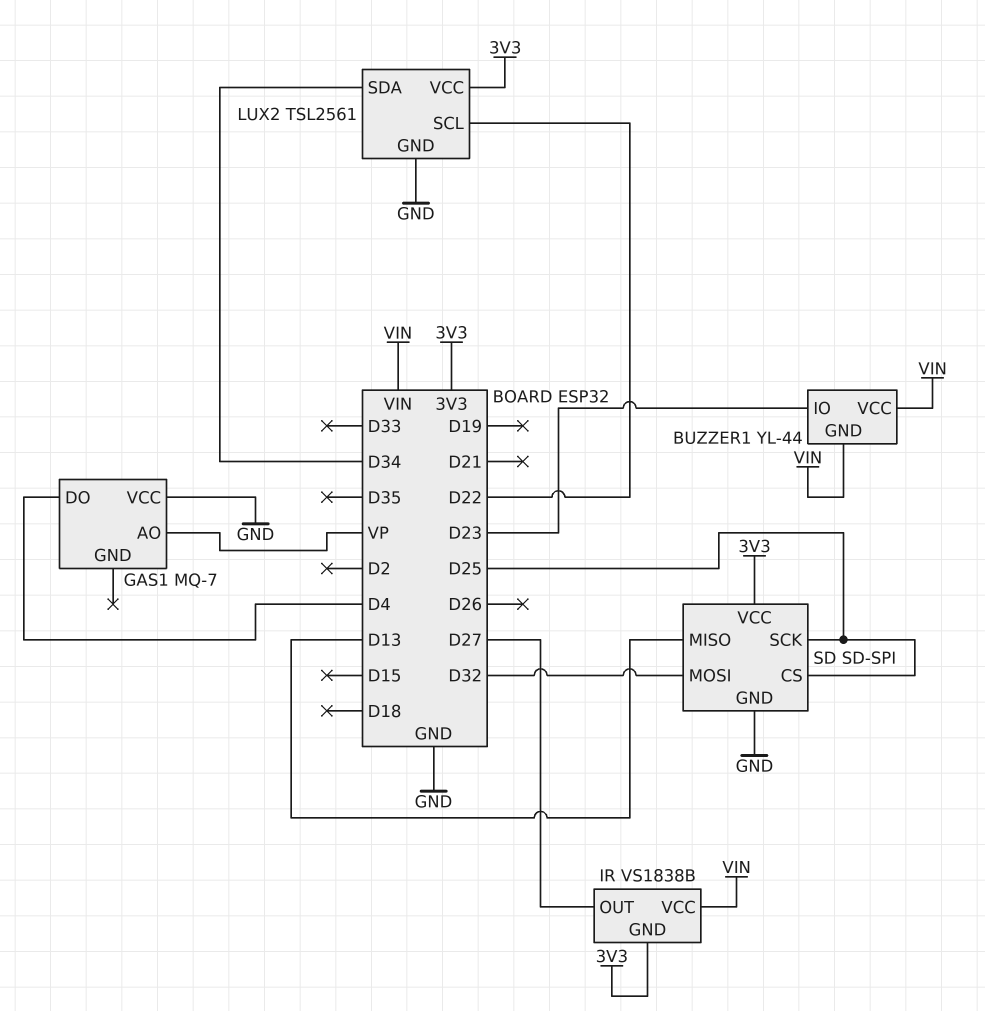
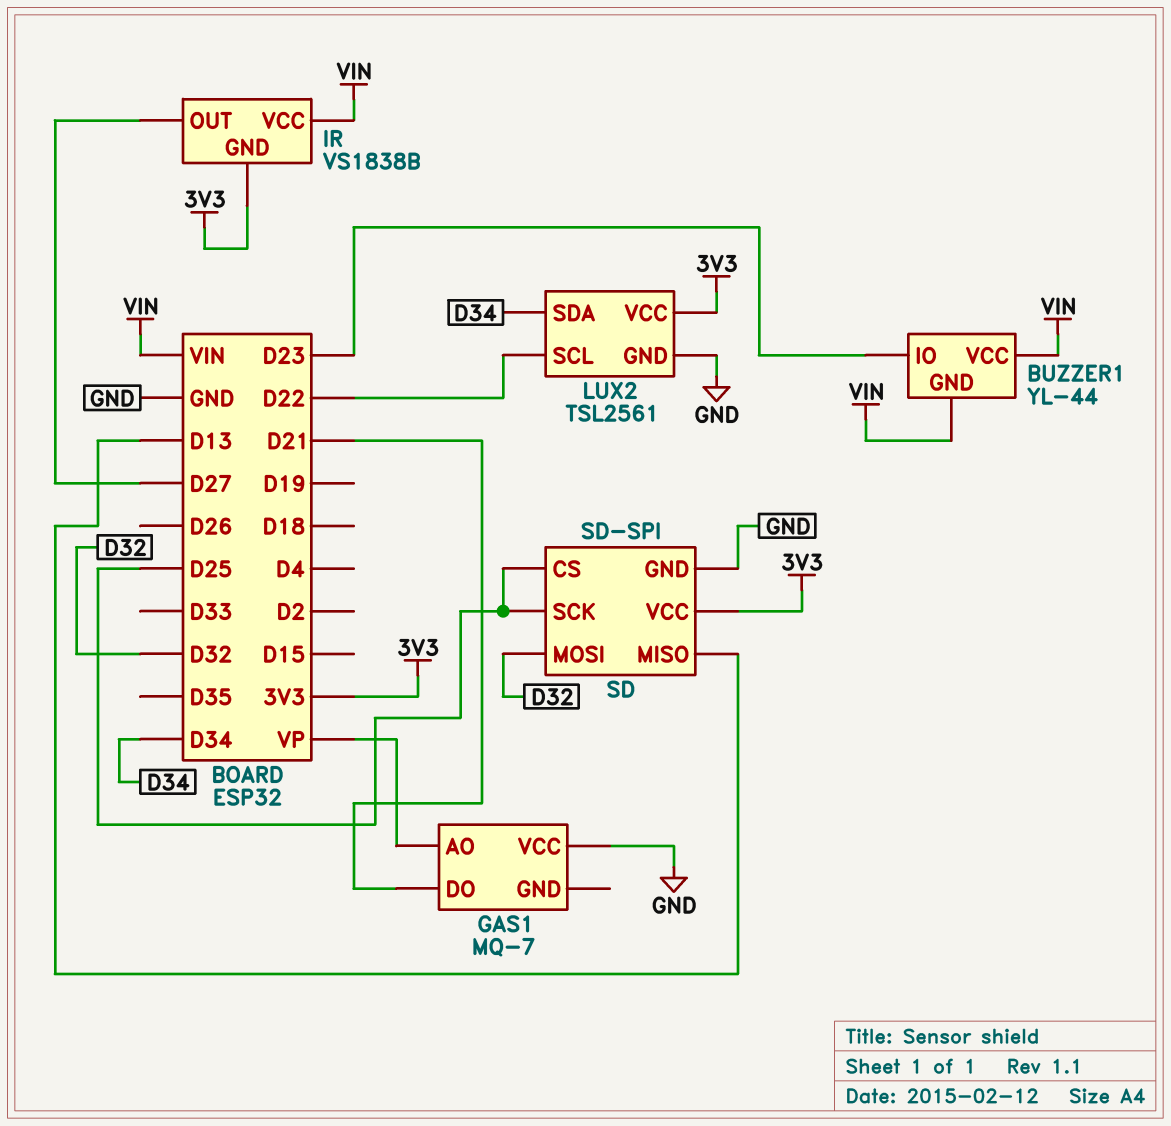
GAS1 pin DO: D4 -> D21

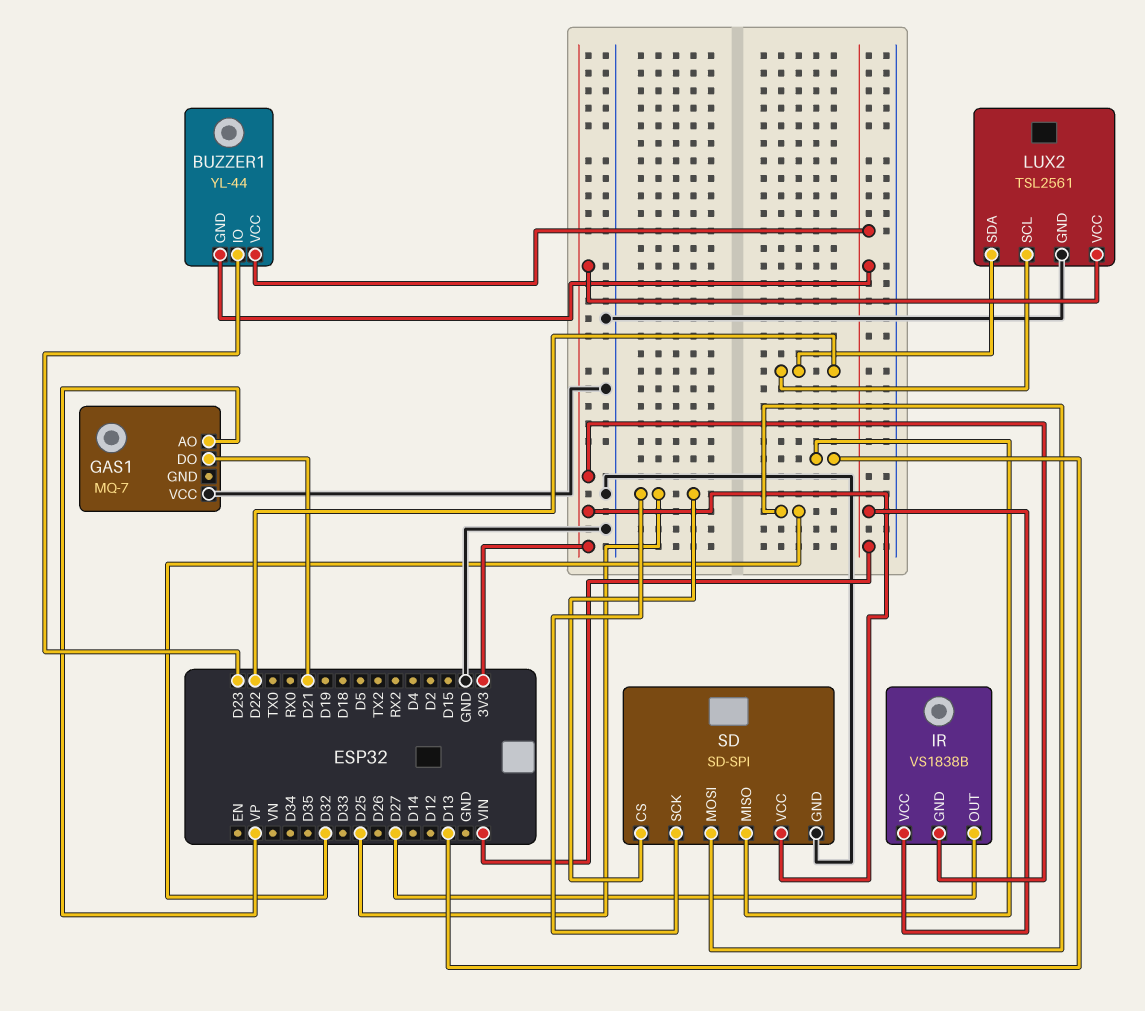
LUX2 pin SDA: D34 -> D22

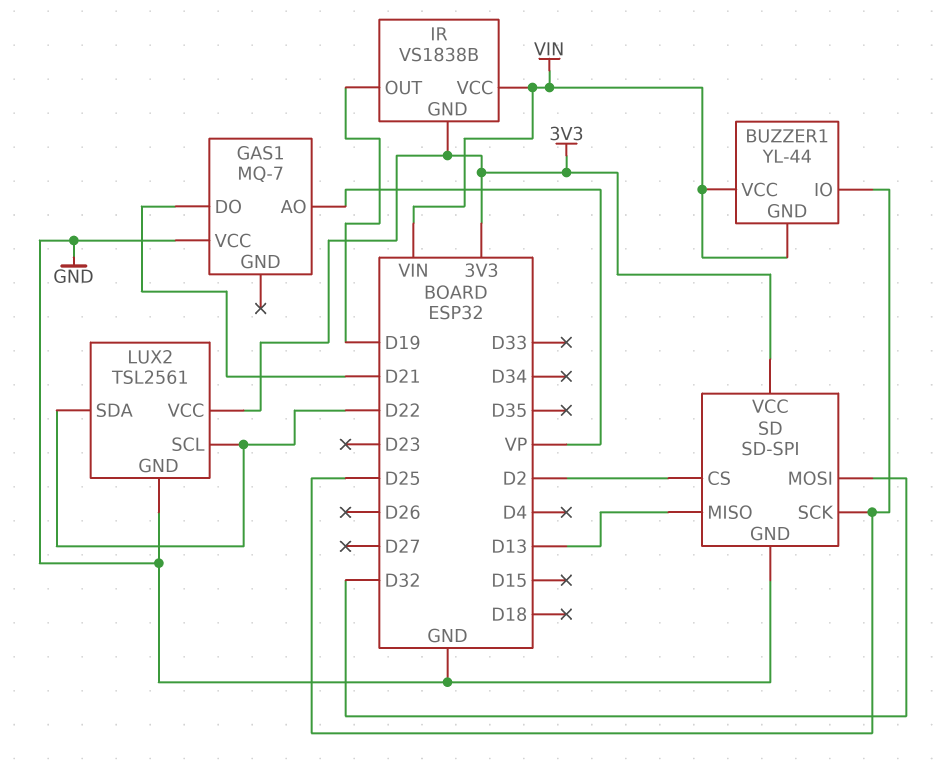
BUZZER1 pin IO: D23 -> D25
IR pin OUT: D27 -> D19
SD pin CS: D25 -> D2

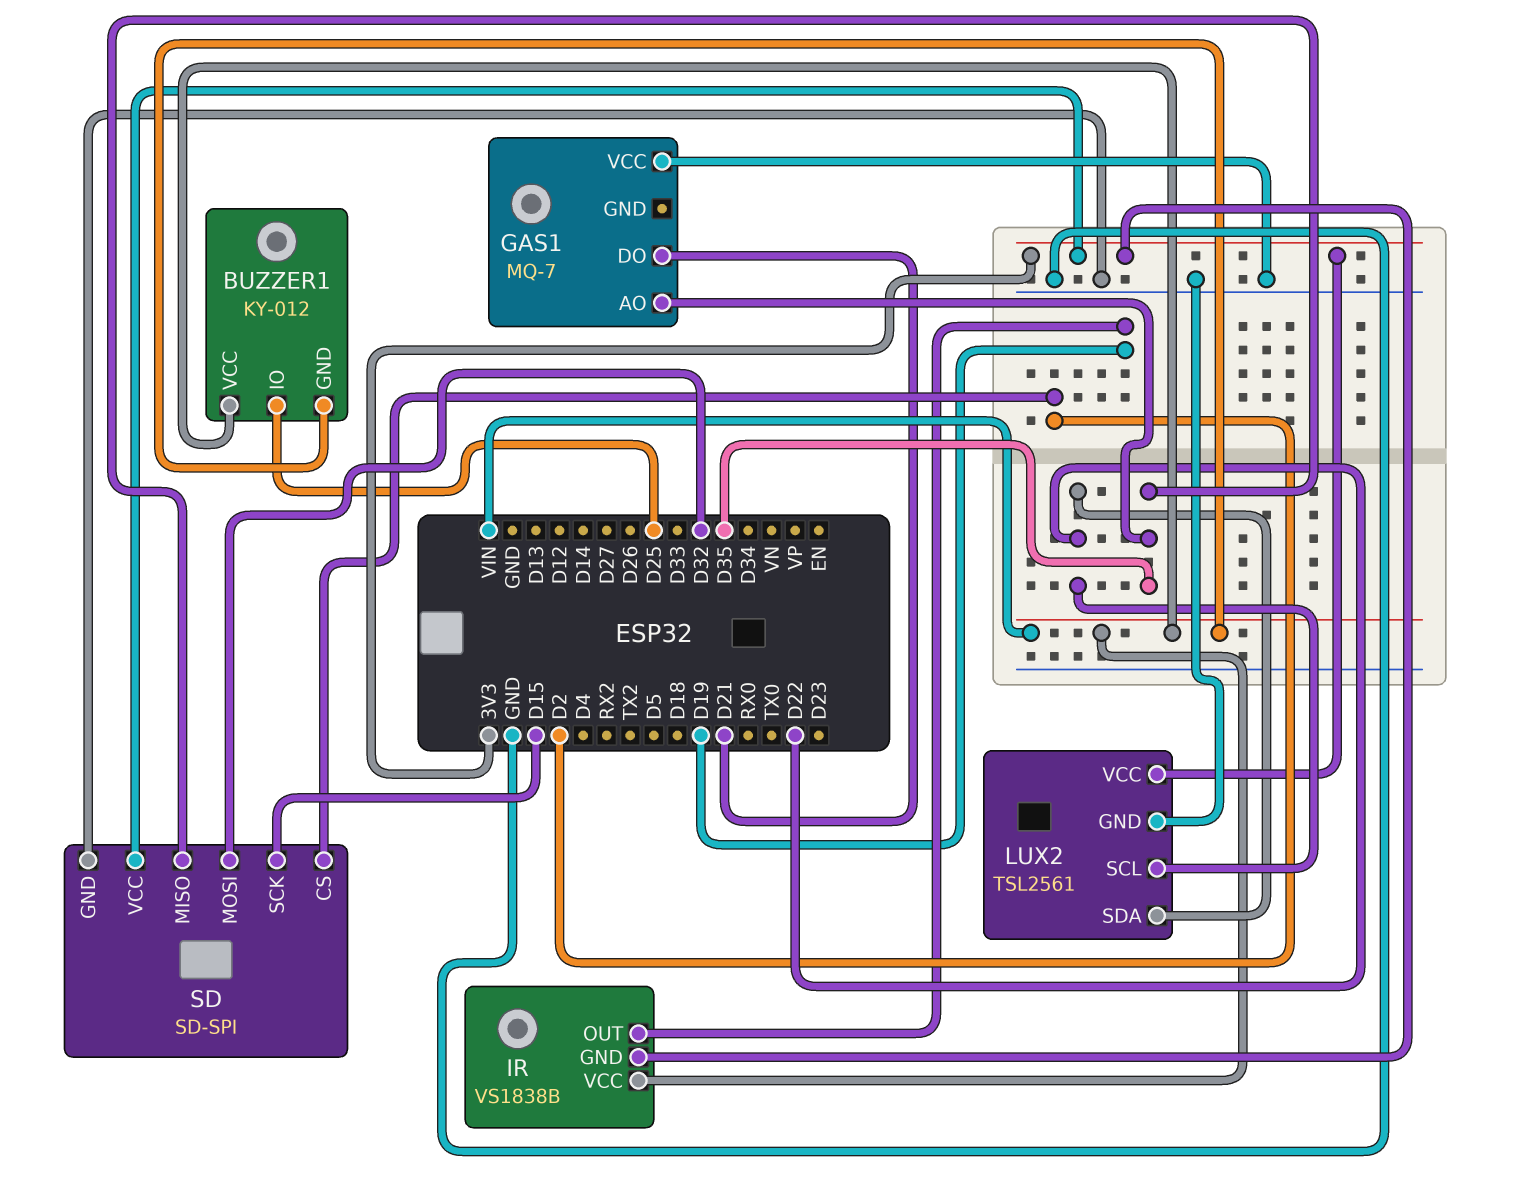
BUZZER1: YL-44 -> KY-012
GAS1 pin AO: VP -> D35
SD pin MISO: D13 -> D35
SD pin SCK: D25 -> D15

